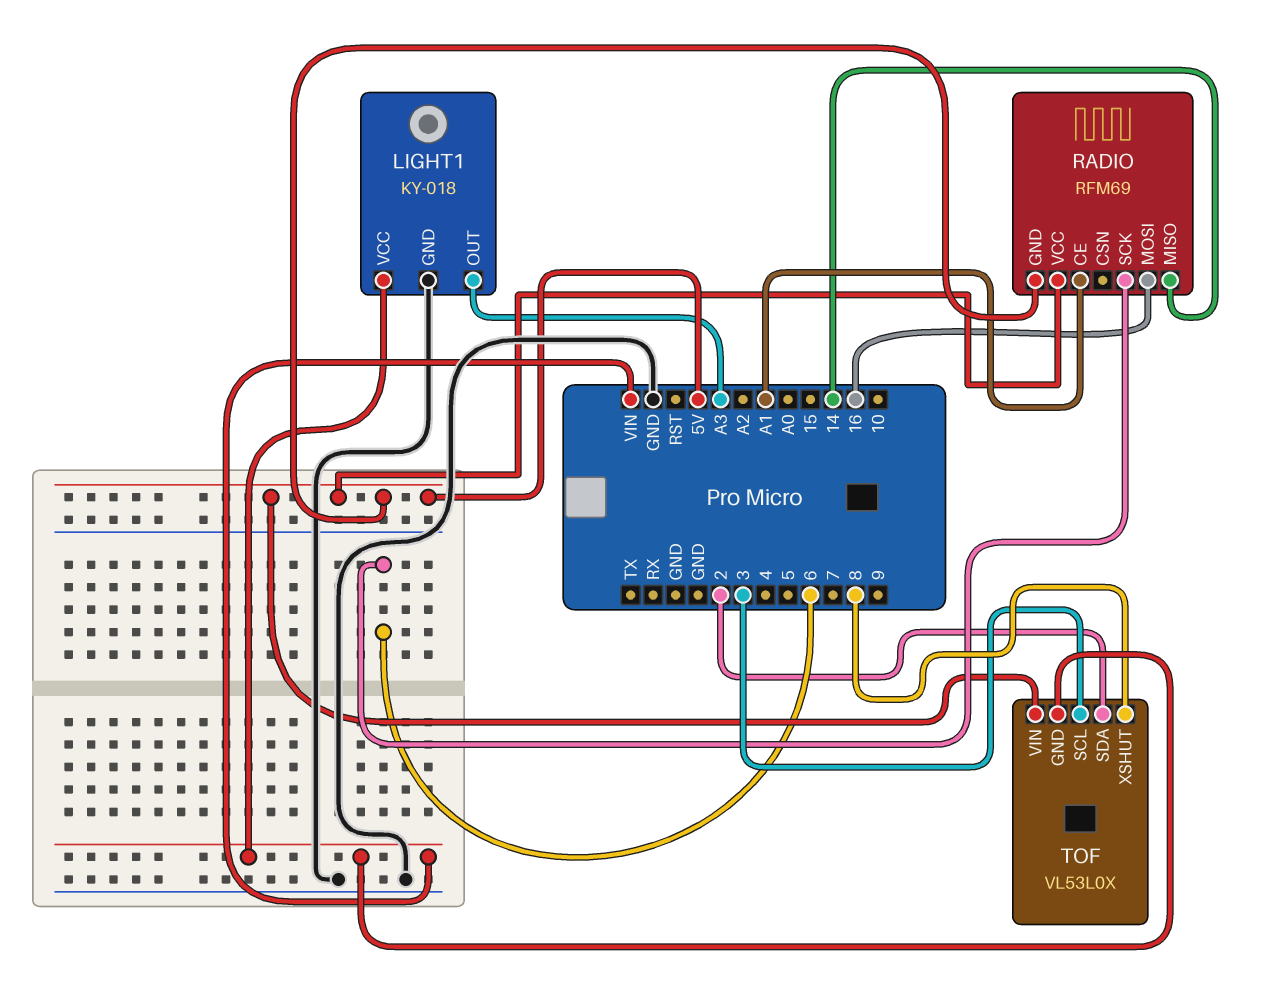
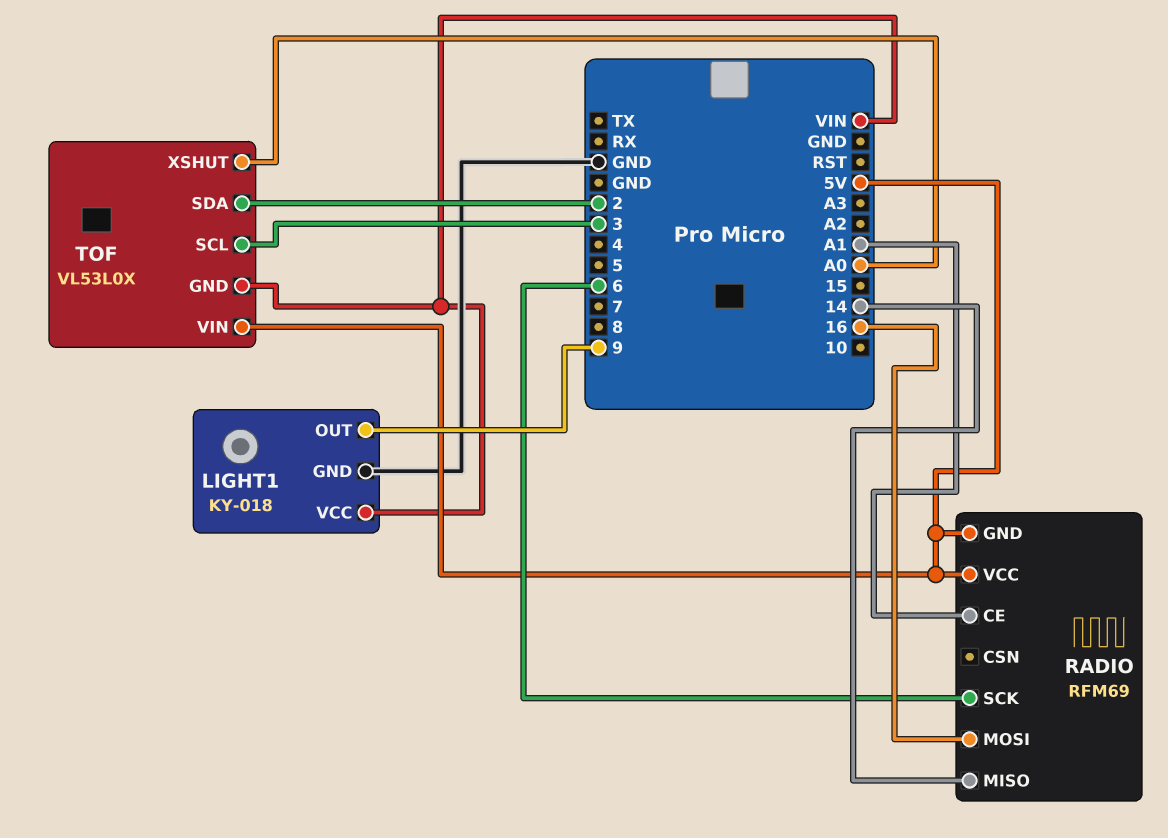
LIGHT1 pin OUT: A3 -> 9
TOF pin XSHUT: 8 -> A0

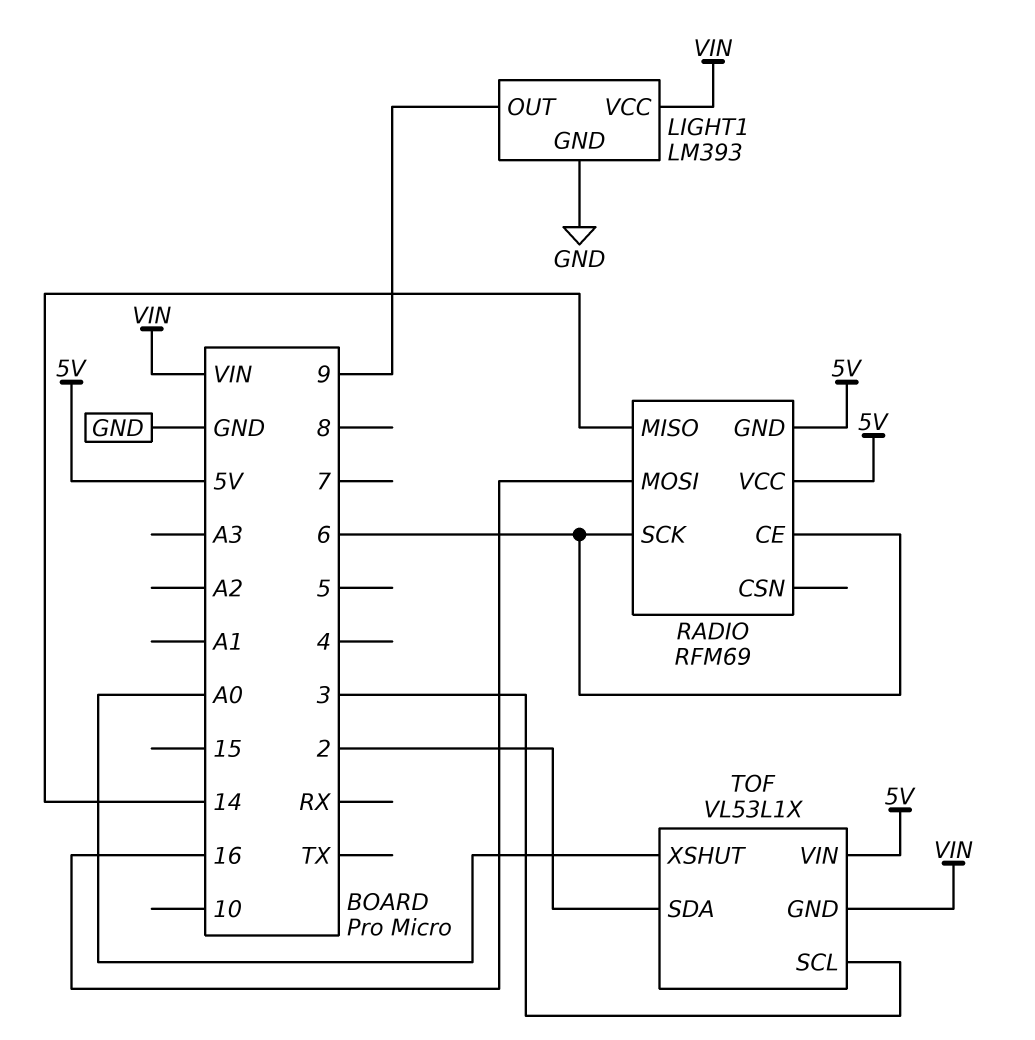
LIGHT1: KY-018 -> LM393
RADIO pin CE: A1 -> 6
TOF: VL53L0X -> VL53L1X

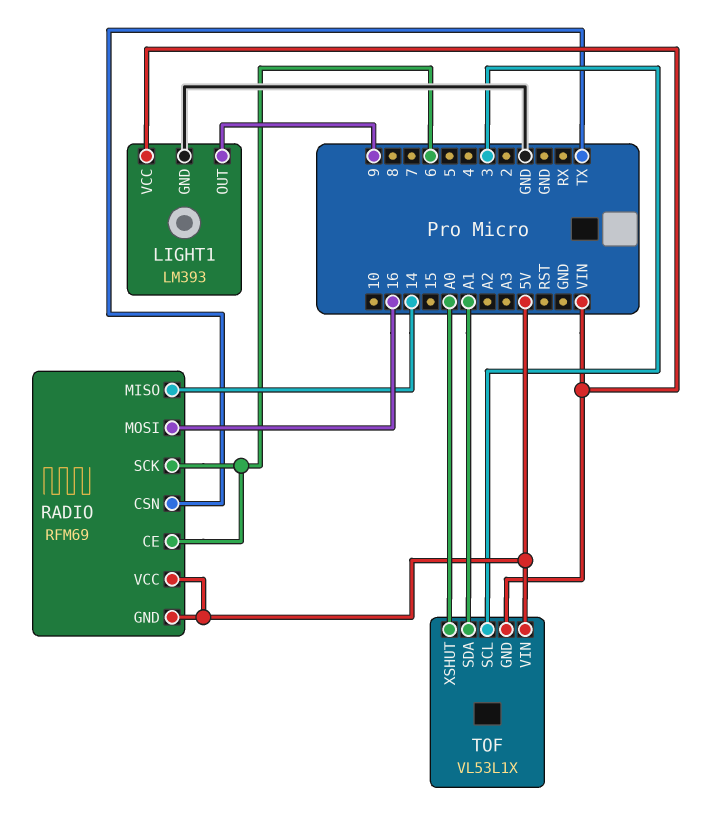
RADIO pin CSN: none -> TX
TOF pin SDA: 2 -> A1

